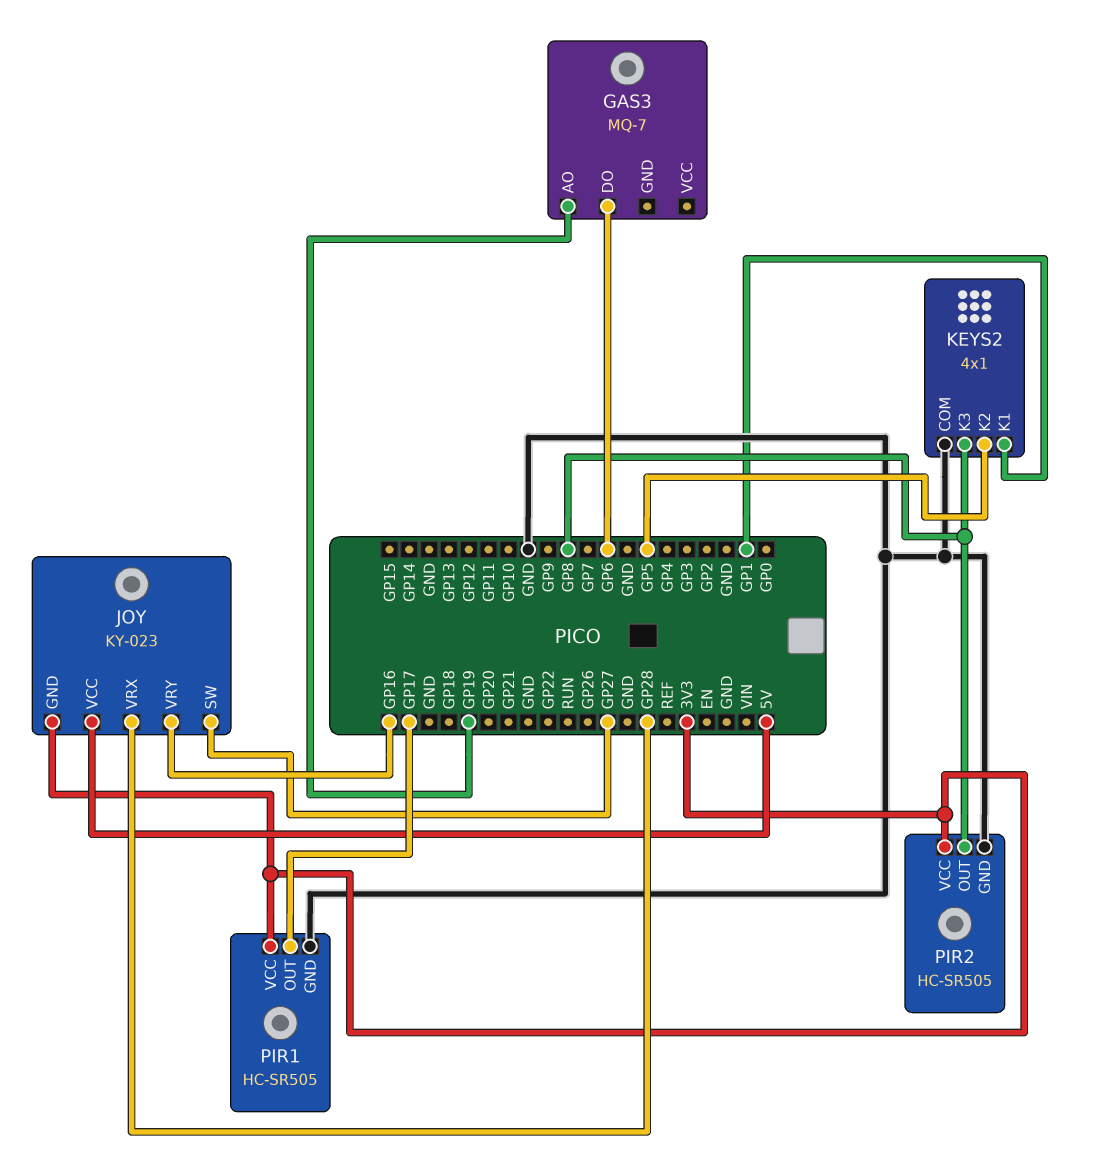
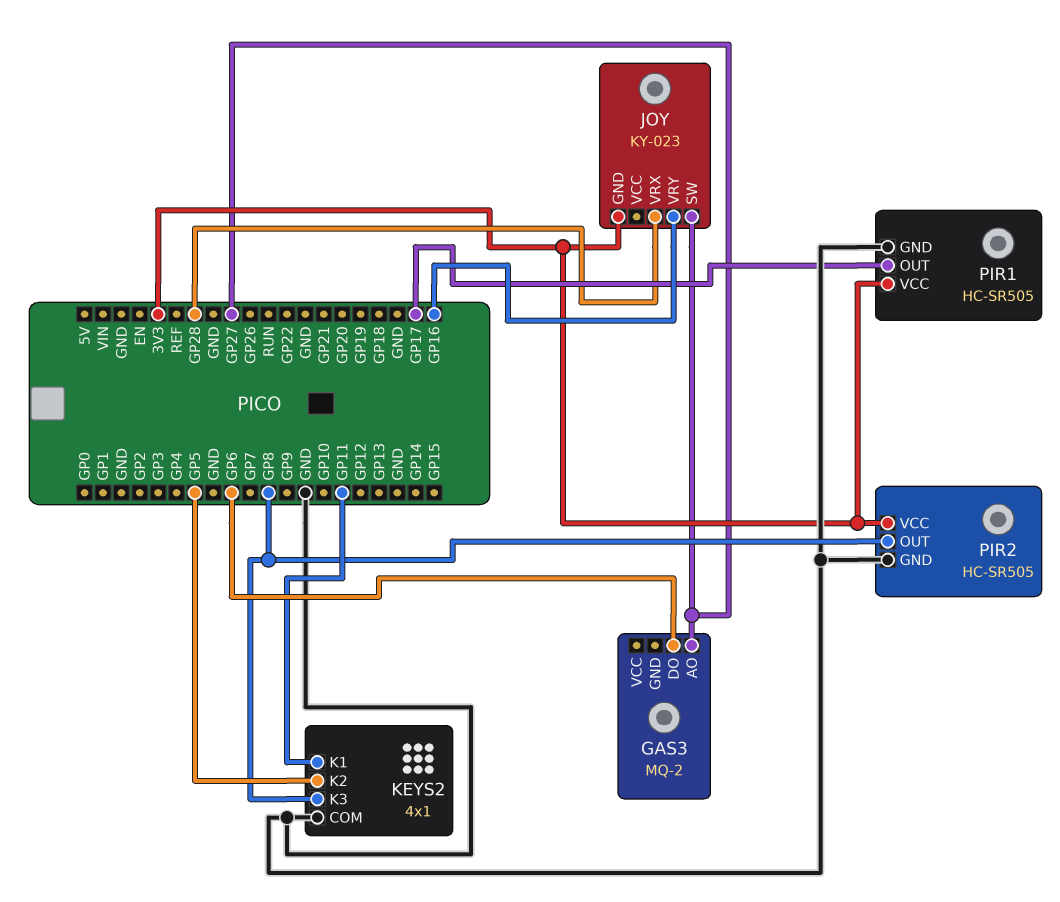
GAS3: MQ-7 -> MQ-2
GAS3 pin AO: GP19 -> GP27
JOY pin VCC: 5V -> none
KEYS2 pin K1: GP1 -> GP11

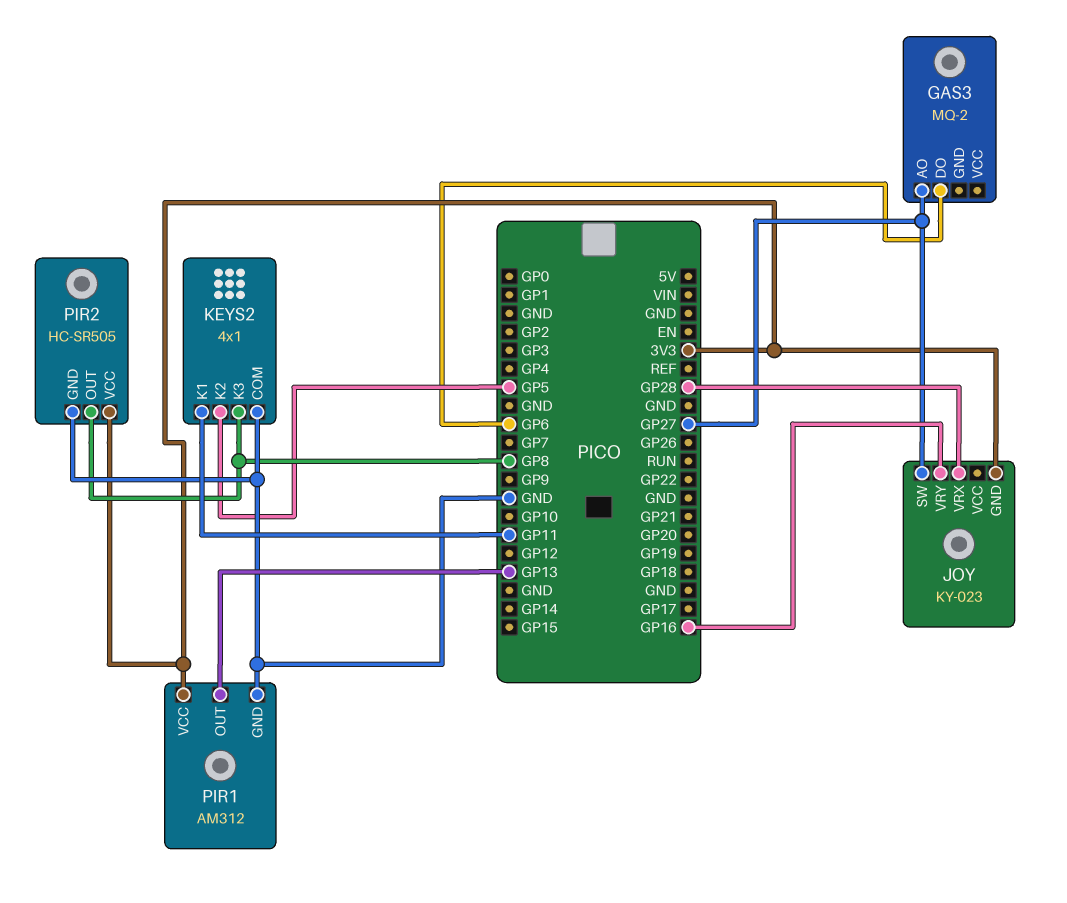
PIR1: HC-SR505 -> AM312
PIR1 pin OUT: GP17 -> GP13

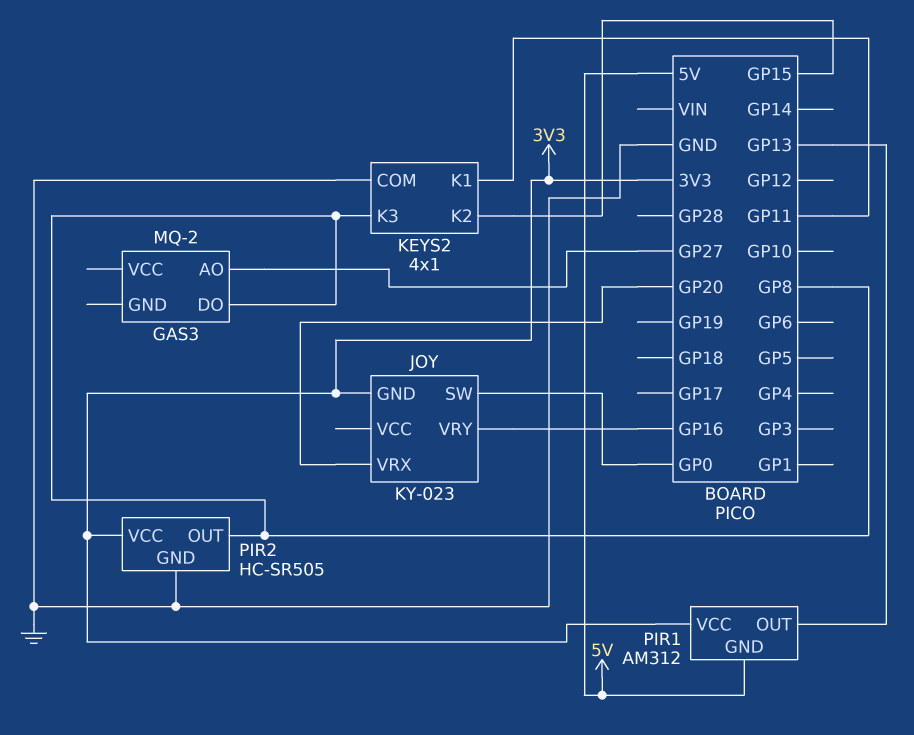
GAS3 pin DO: GP6 -> GP8
JOY pin SW: GP27 -> GP0
JOY pin VRX: GP28 -> GP20
KEYS2 pin K2: GP5 -> GP15
PIR1 pin GND: GND -> 5V

